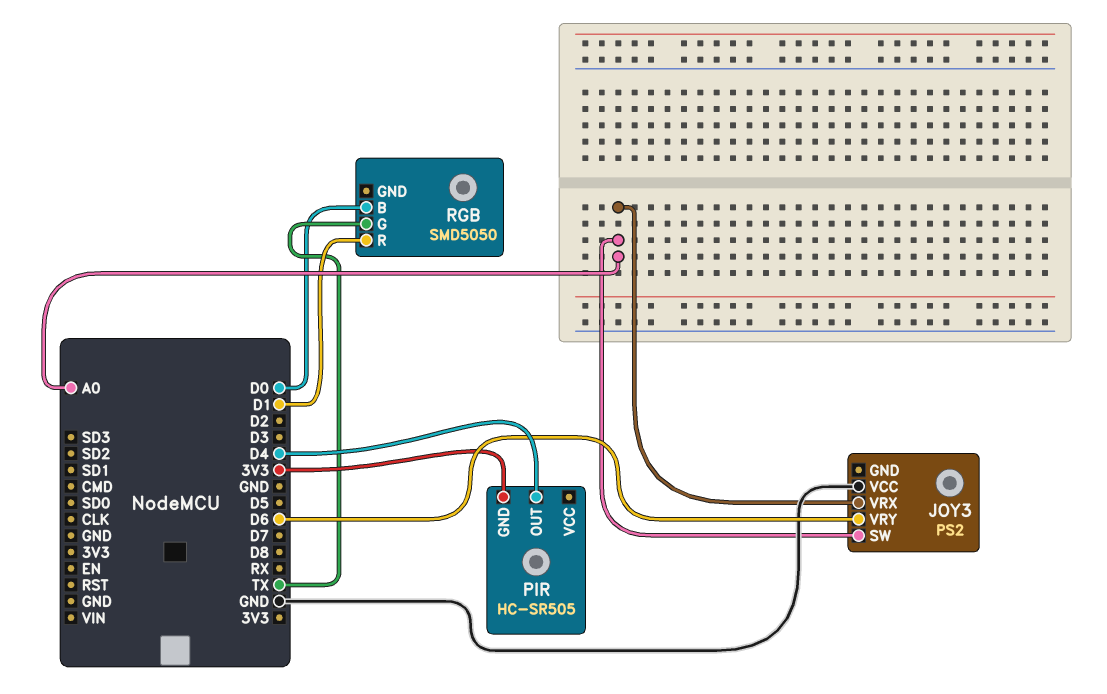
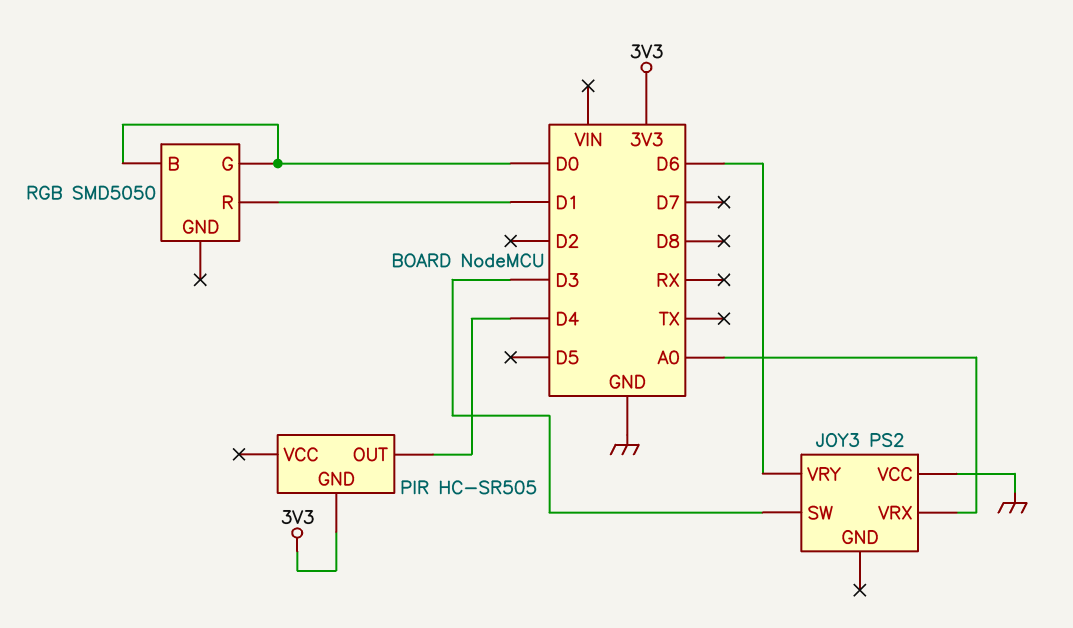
JOY3 pin SW: A0 -> D3
RGB pin G: TX -> D0

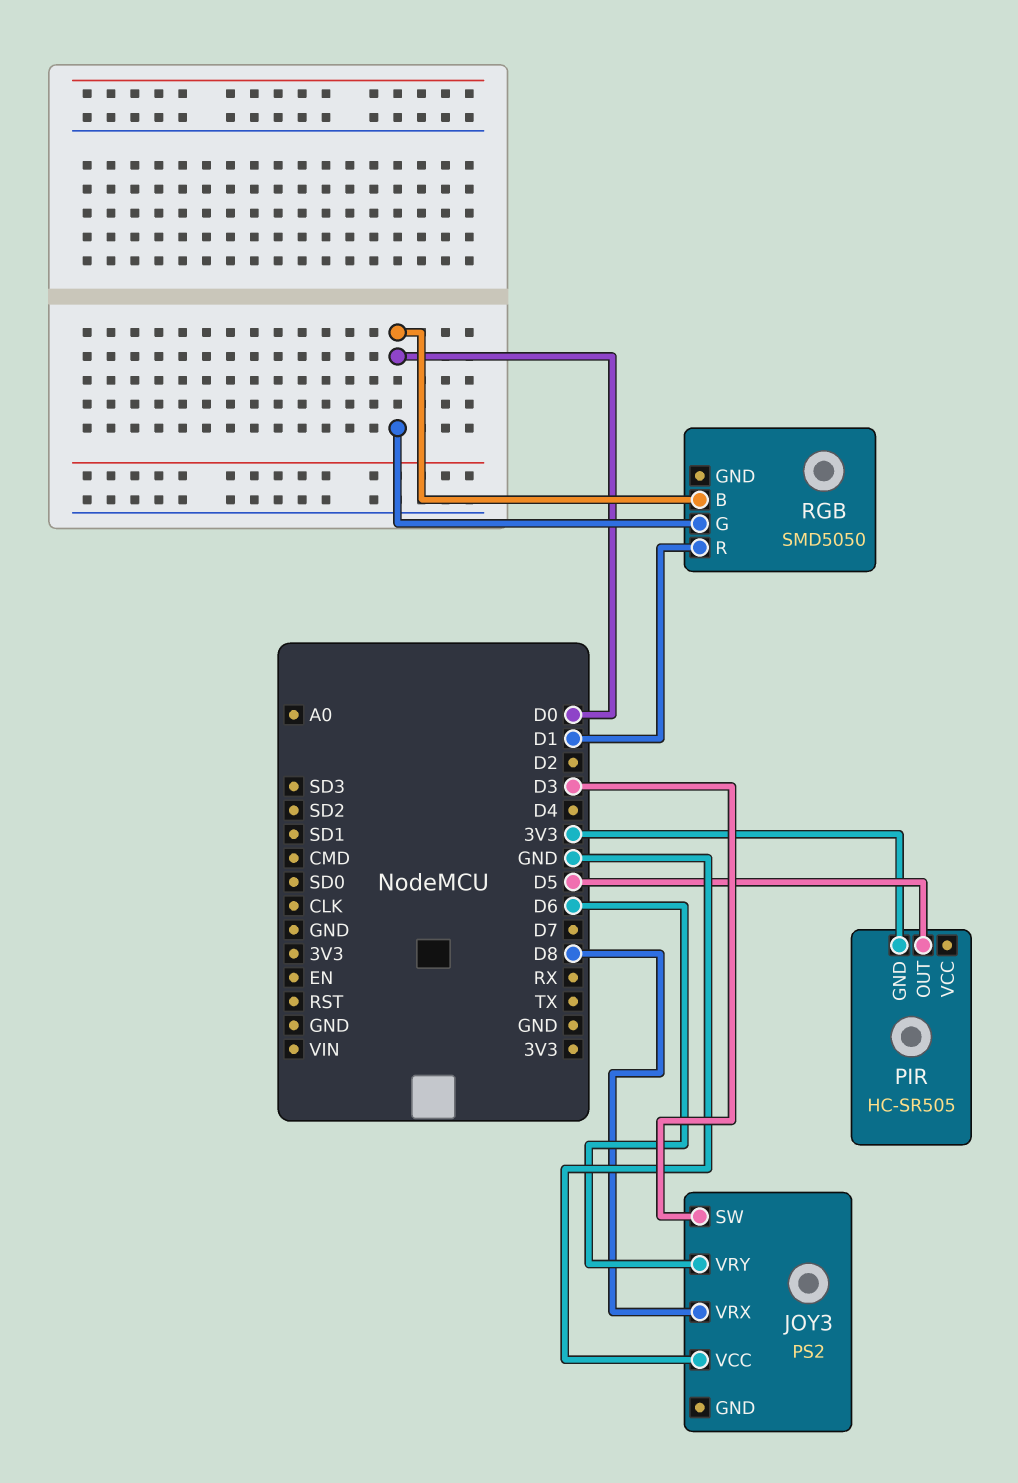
JOY3 pin VRX: A0 -> D8
PIR pin OUT: D4 -> D5

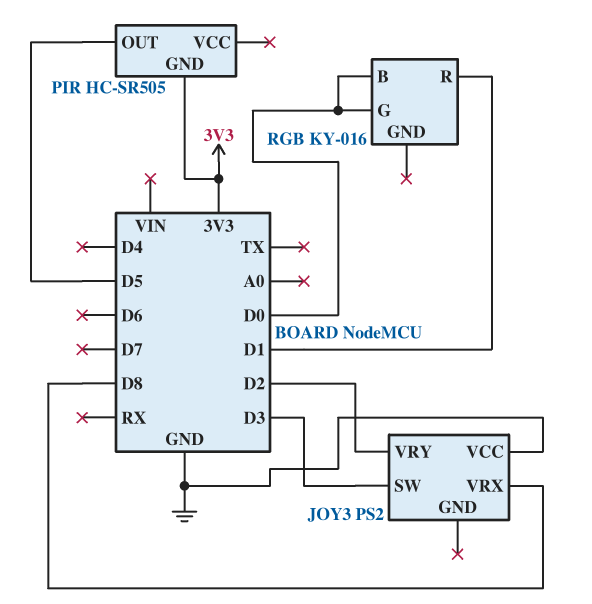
JOY3 pin VRY: D6 -> D2
RGB: SMD5050 -> KY-016

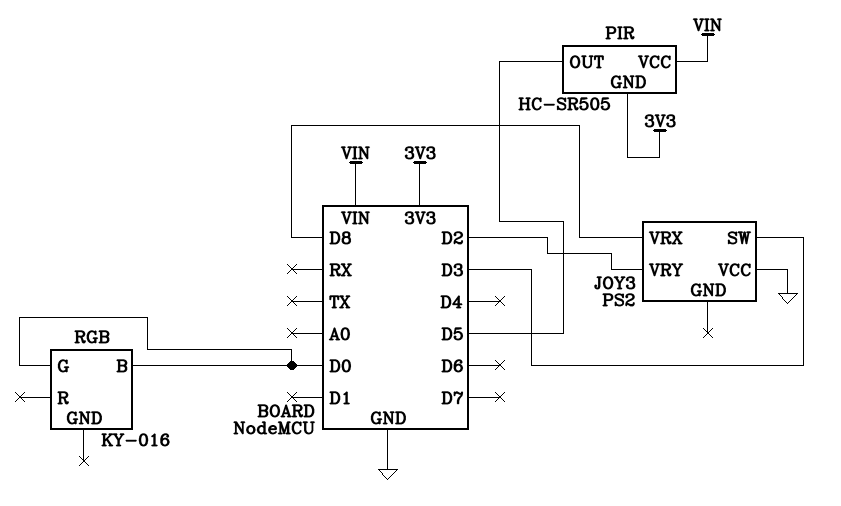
PIR pin VCC: none -> VIN
RGB pin R: D1 -> none

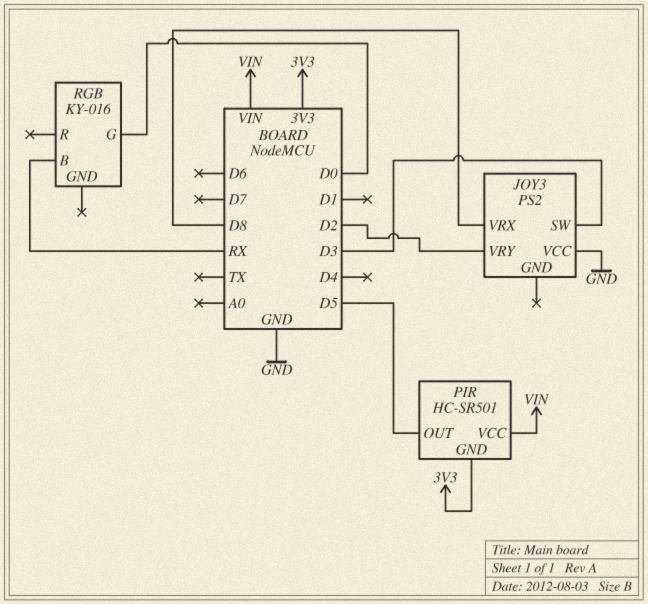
PIR: HC-SR505 -> HC-SR501
RGB pin B: D0 -> RX

